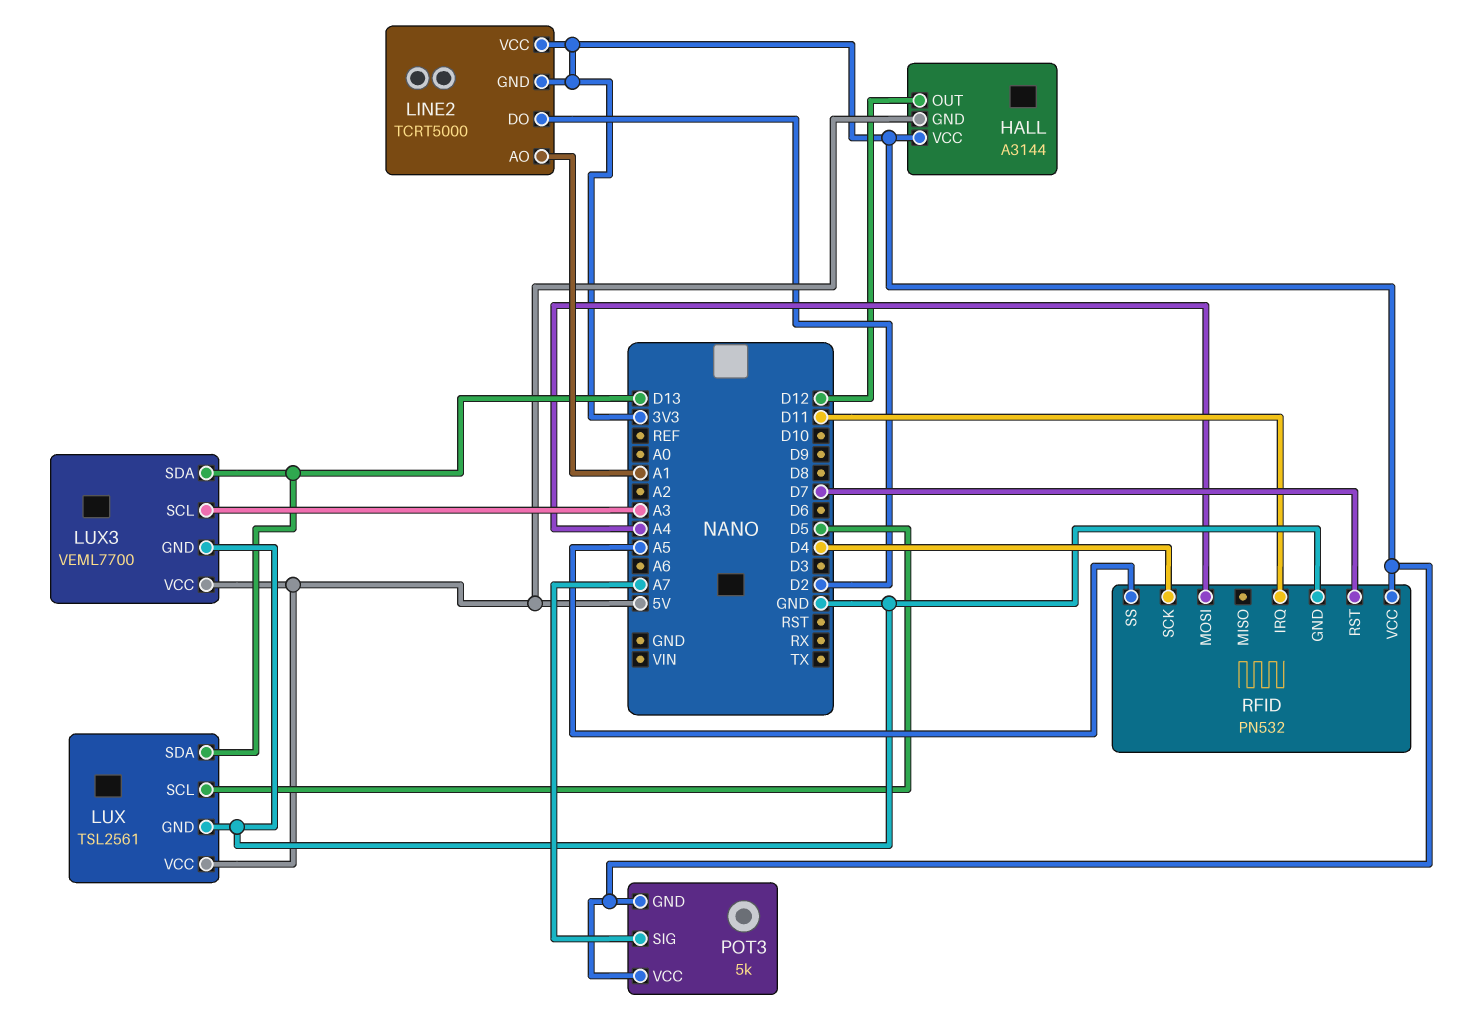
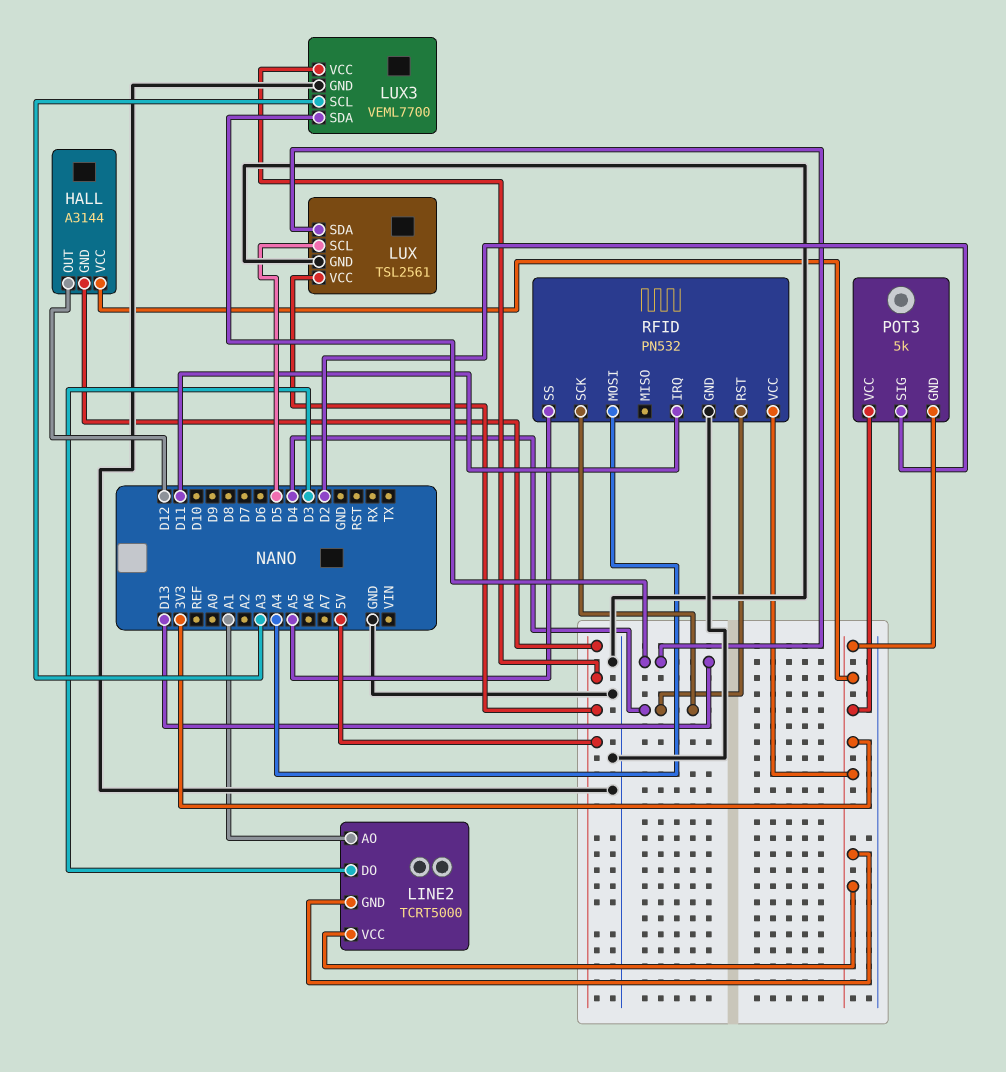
LINE2 pin DO: D2 -> D3
POT3 pin SIG: A7 -> D2
RFID pin RST: D7 -> D4

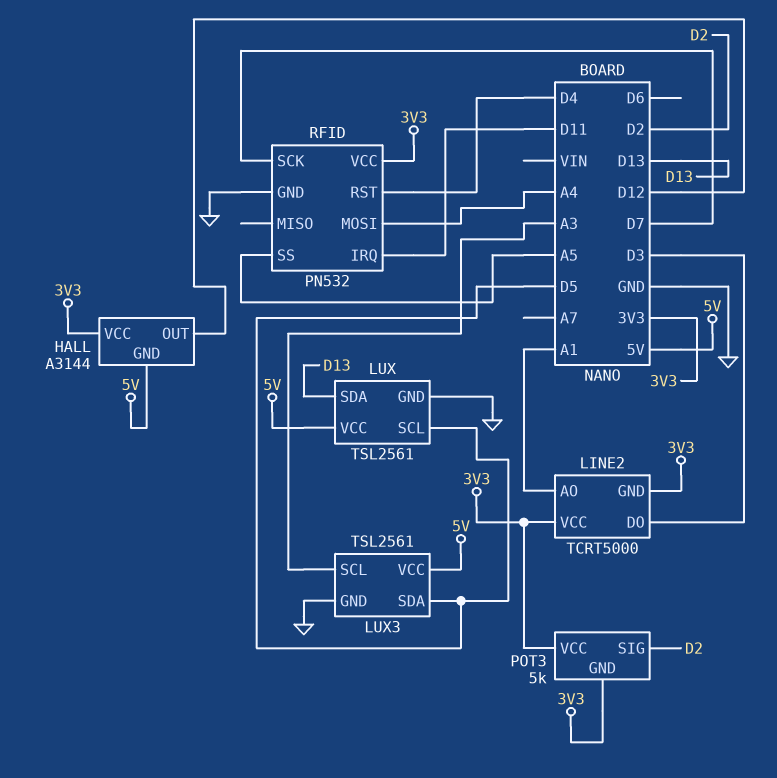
LUX3: VEML7700 -> TSL2561
LUX3 pin SDA: D13 -> D5
RFID pin SCK: D4 -> D7

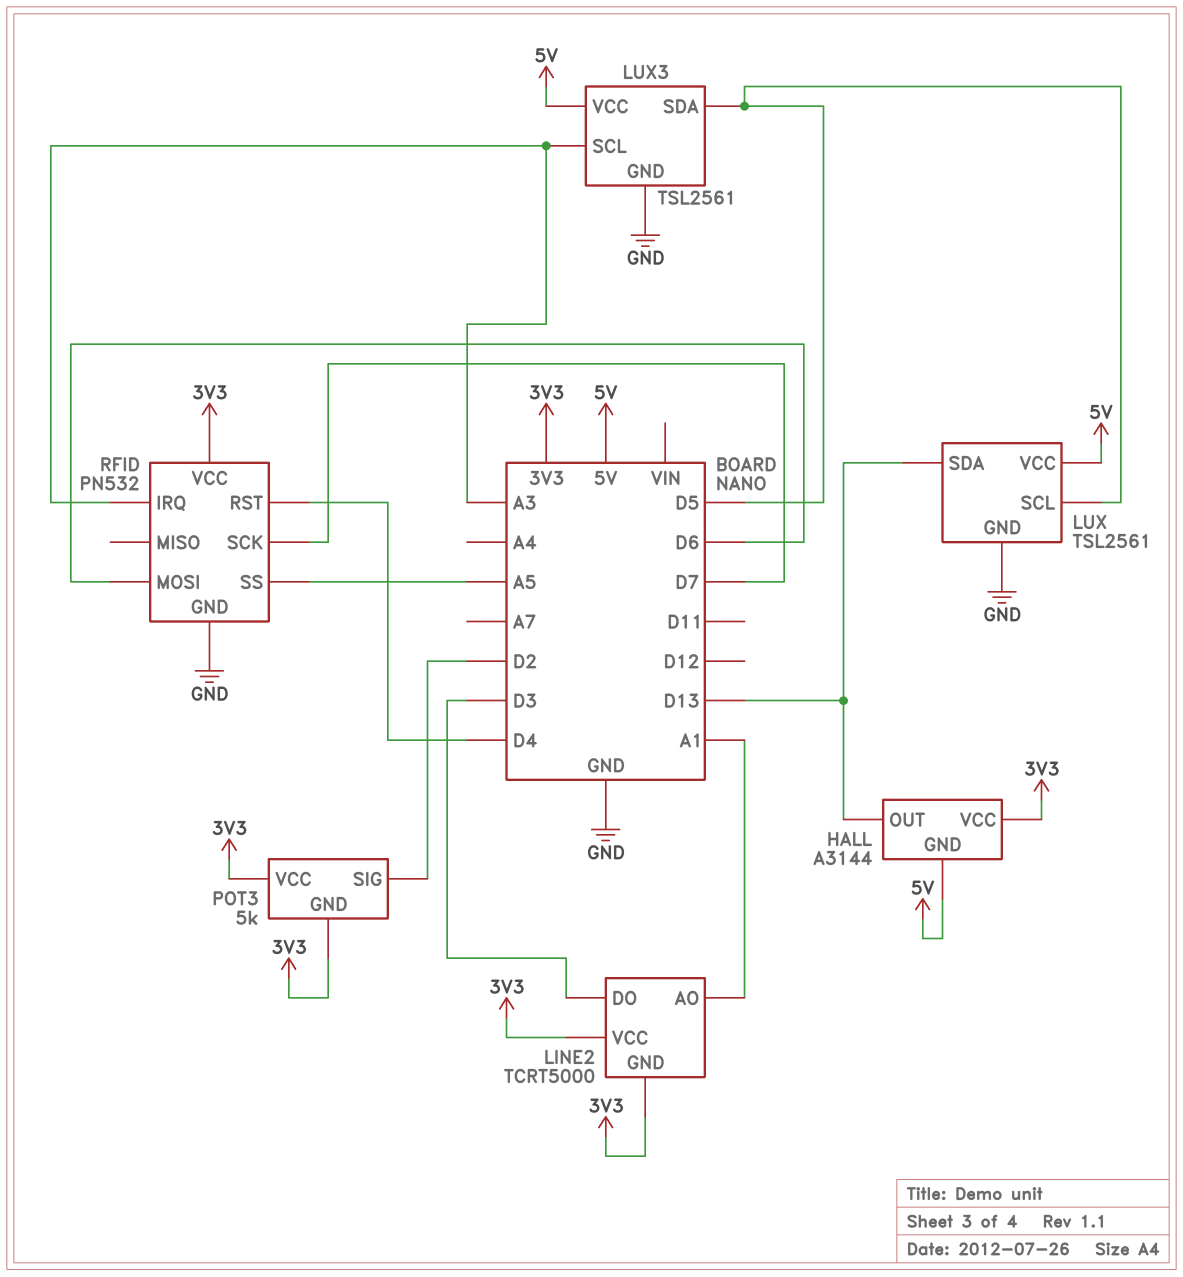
HALL pin OUT: D12 -> D13
RFID pin IRQ: D11 -> A3
RFID pin MOSI: A4 -> D6

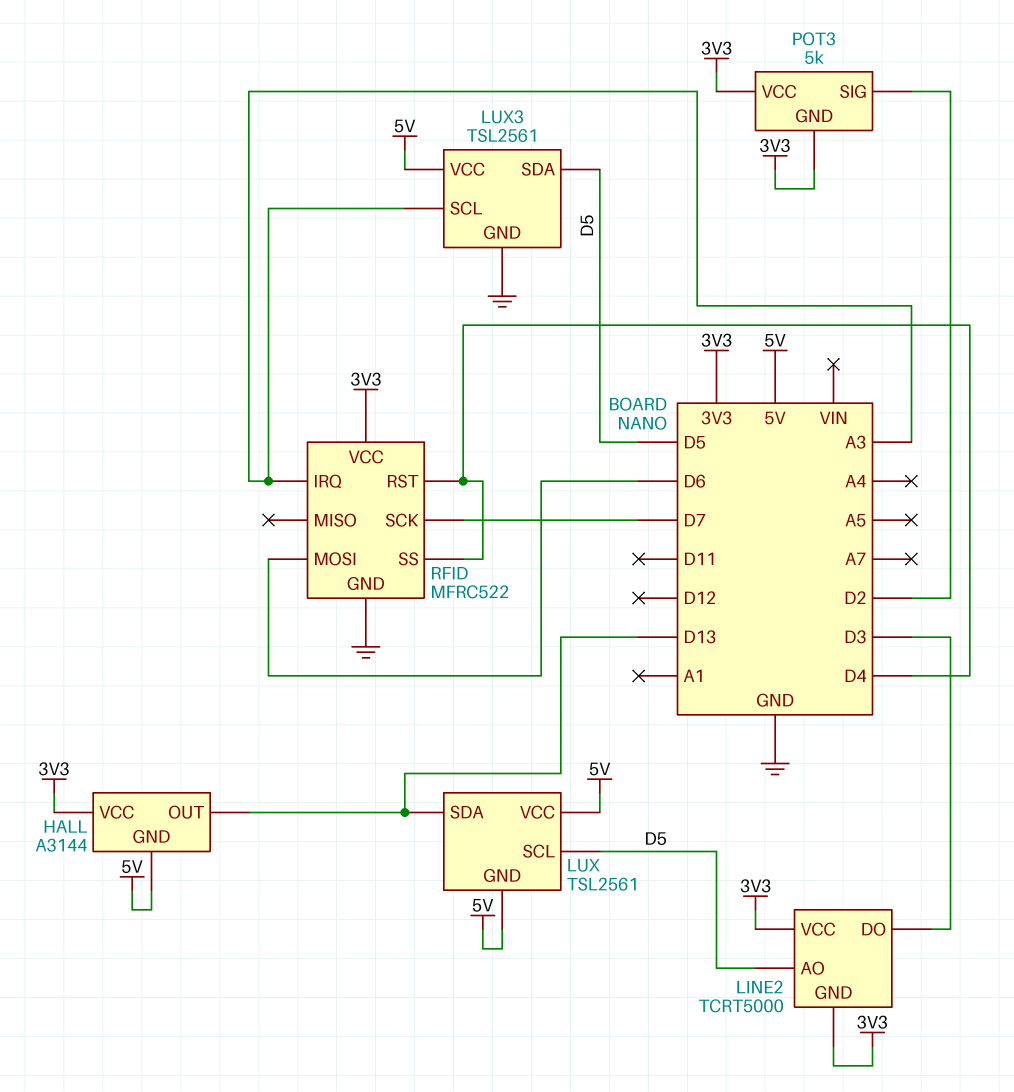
LINE2 pin AO: A1 -> D5
LUX pin GND: GND -> 5V
RFID: PN532 -> MFRC522
RFID pin SS: A5 -> D4

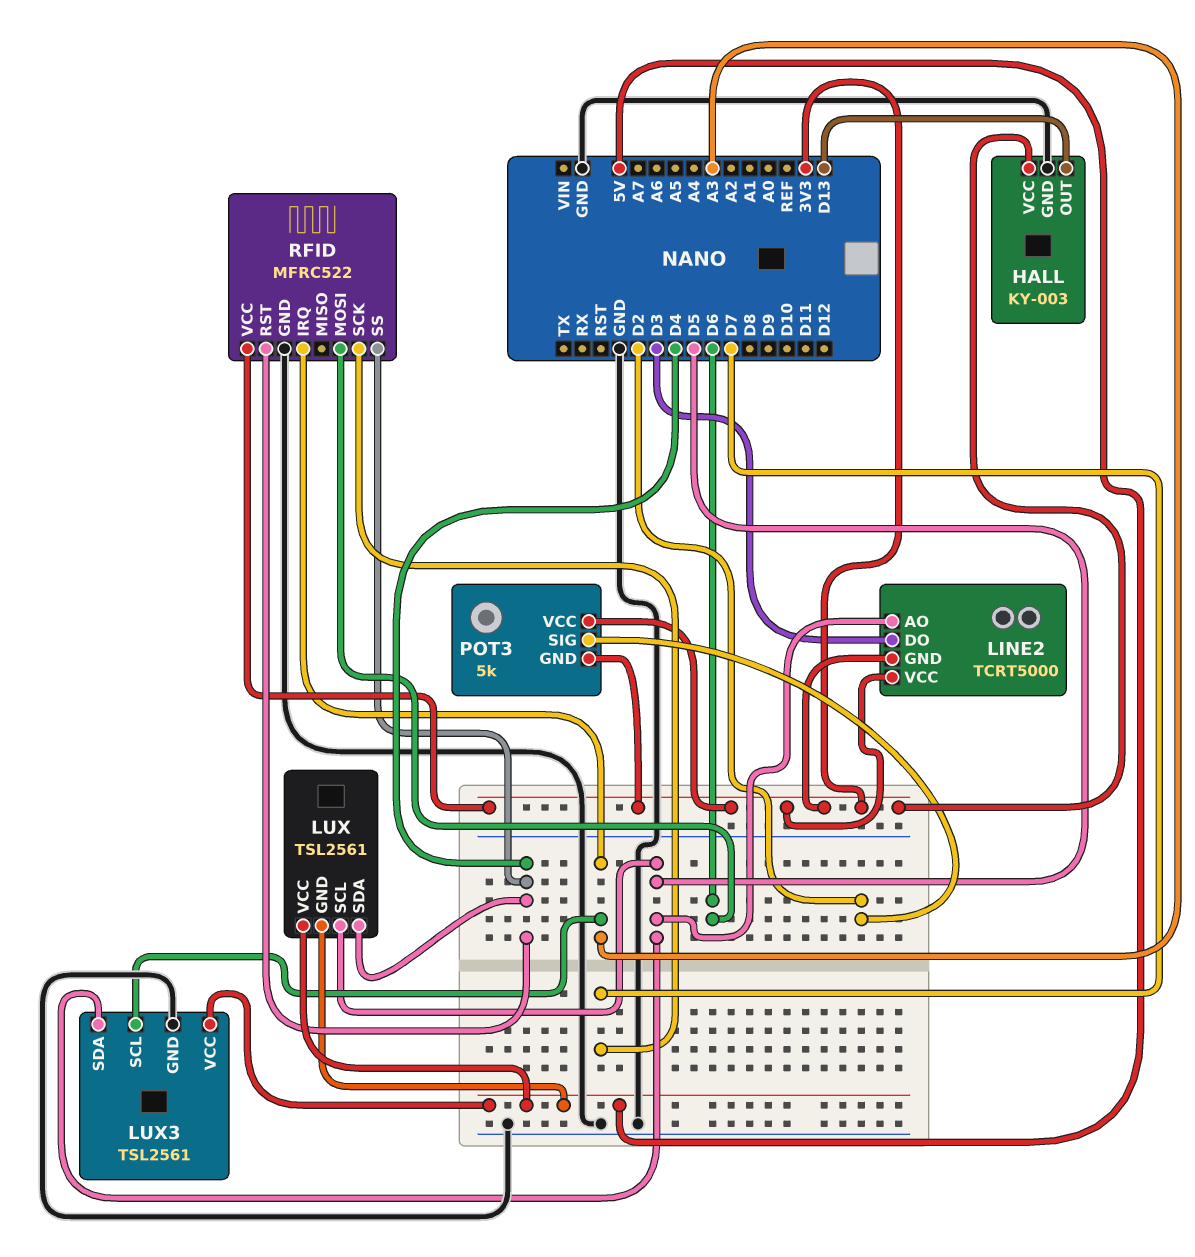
HALL: A3144 -> KY-003
HALL pin GND: 5V -> GND
LUX pin SDA: D13 -> D4

